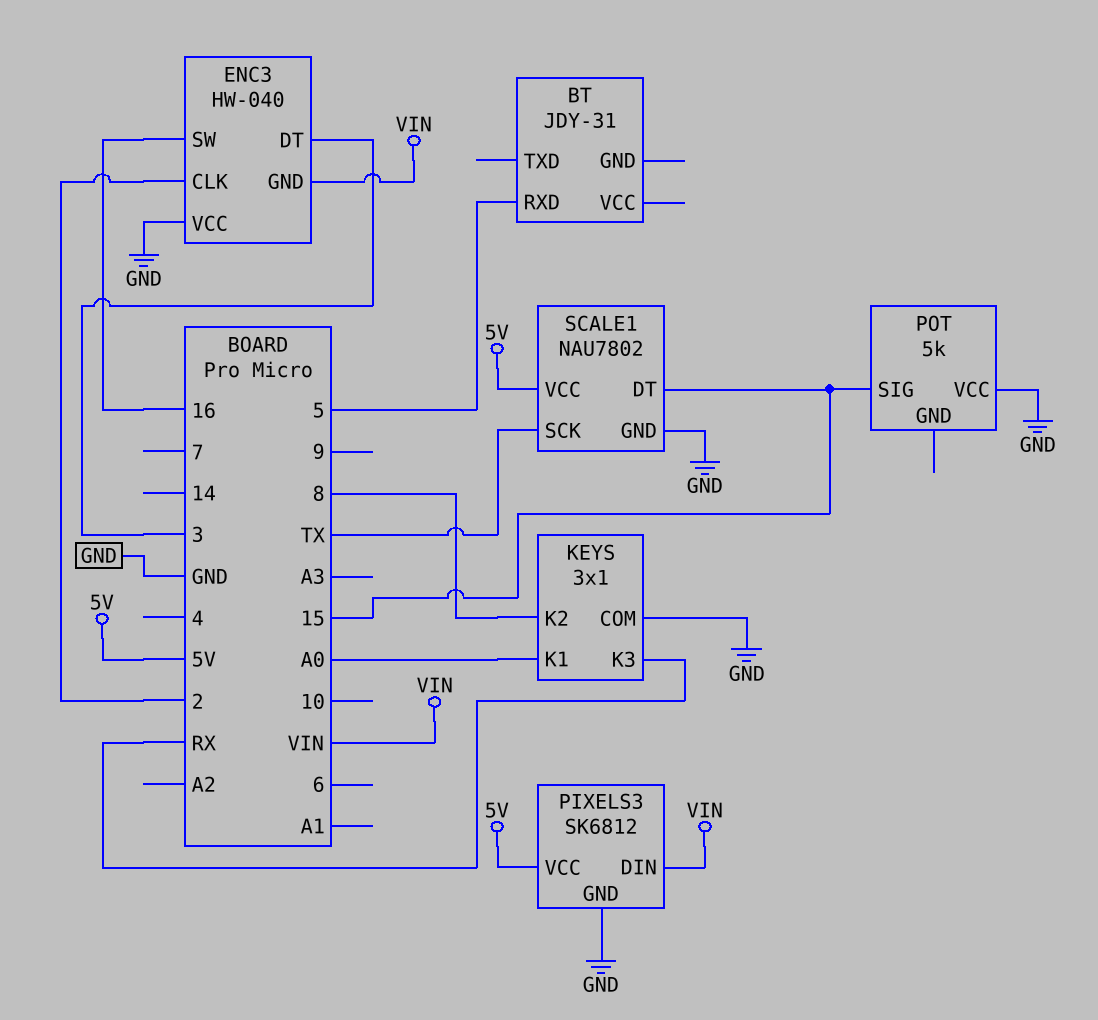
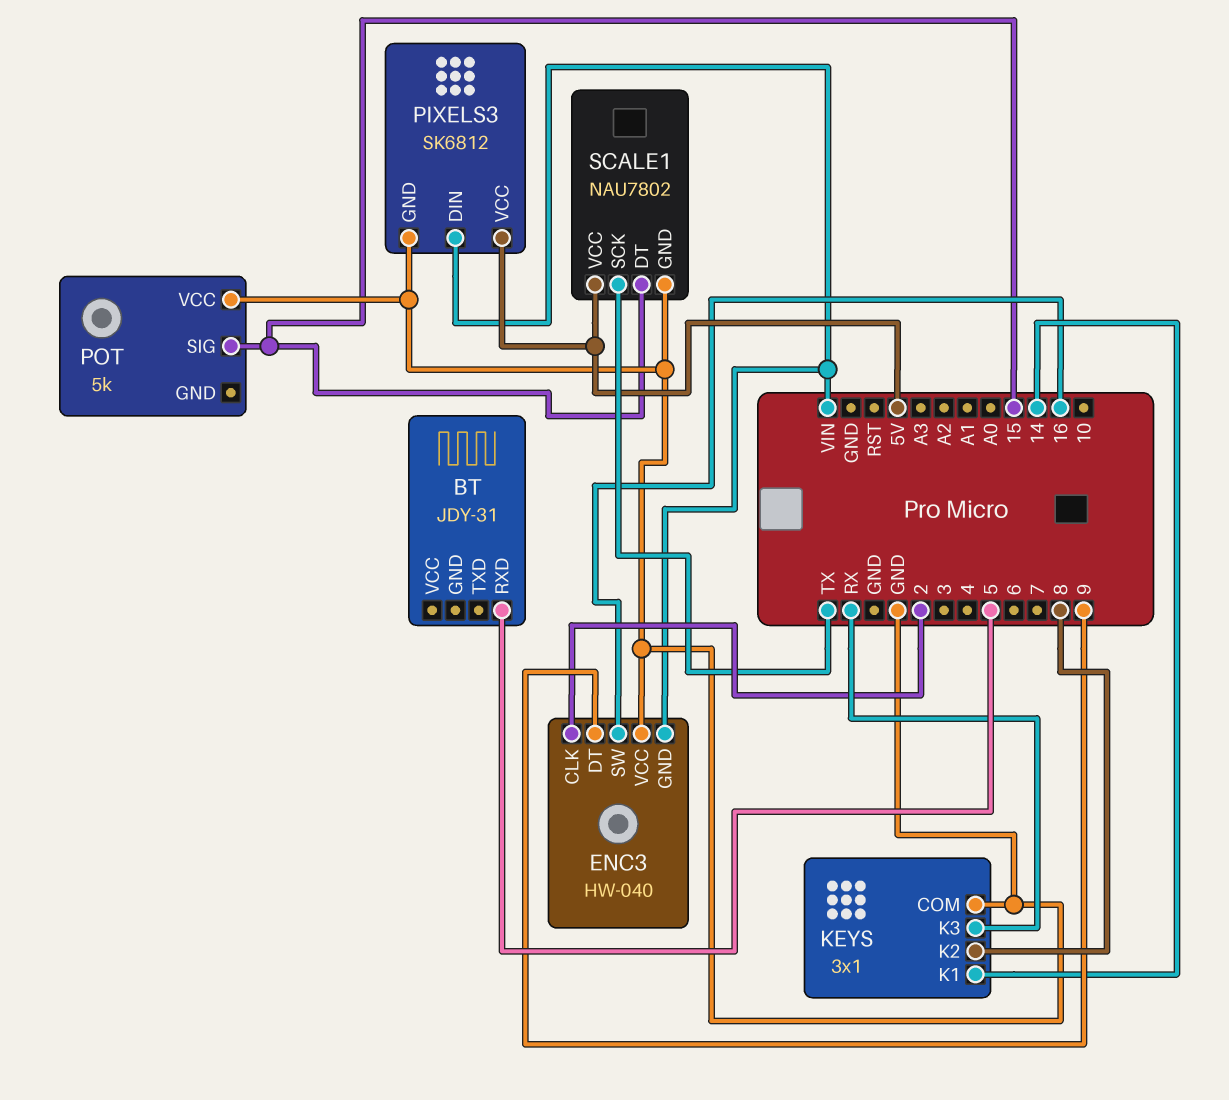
ENC3 pin DT: 3 -> 9
KEYS pin K1: A0 -> 14

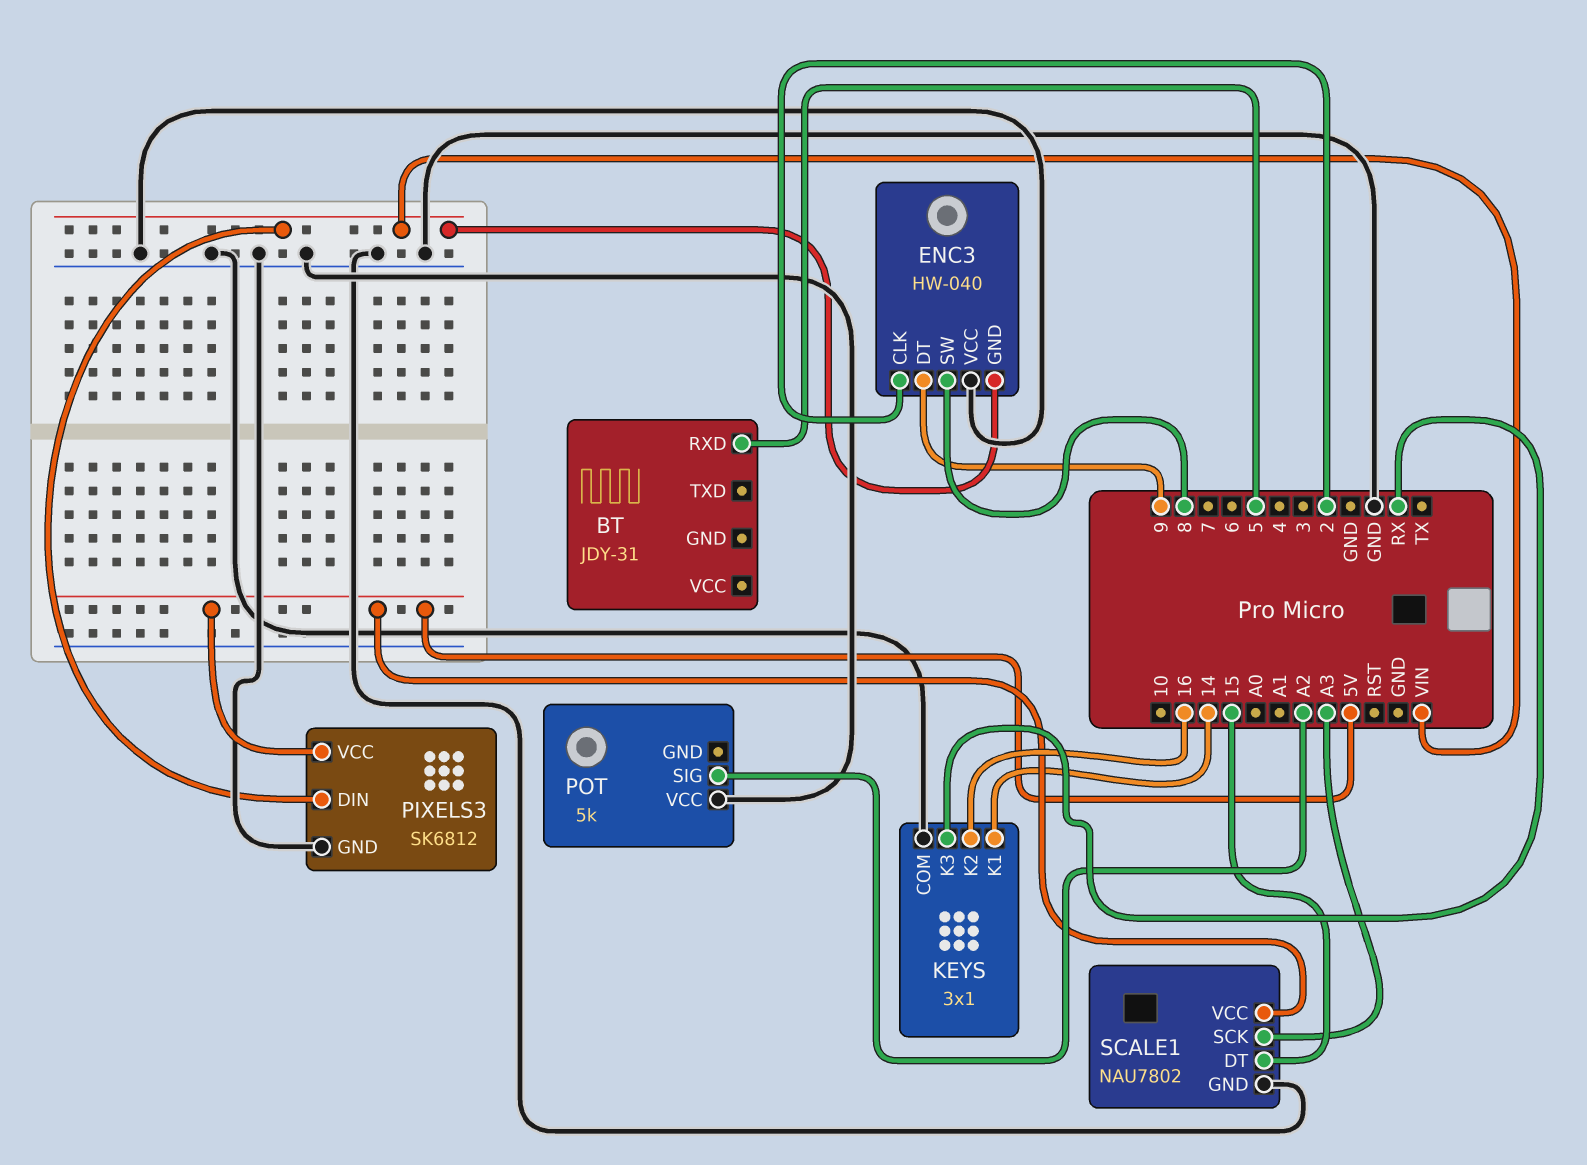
ENC3 pin SW: 16 -> 8
KEYS pin K2: 8 -> 16
POT pin SIG: 15 -> A2
SCALE1 pin SCK: TX -> A3

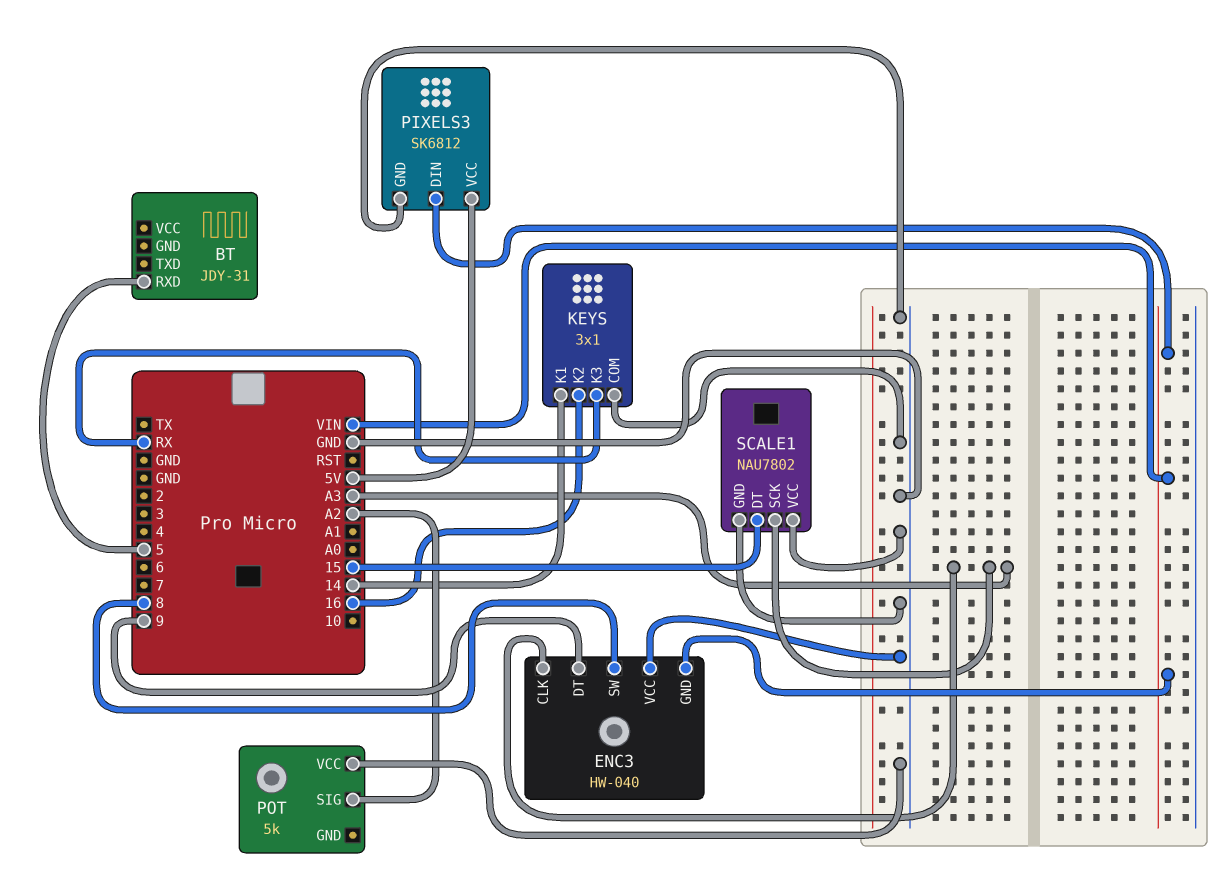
ENC3 pin CLK: 2 -> A3
SCALE1 pin VCC: 5V -> GND

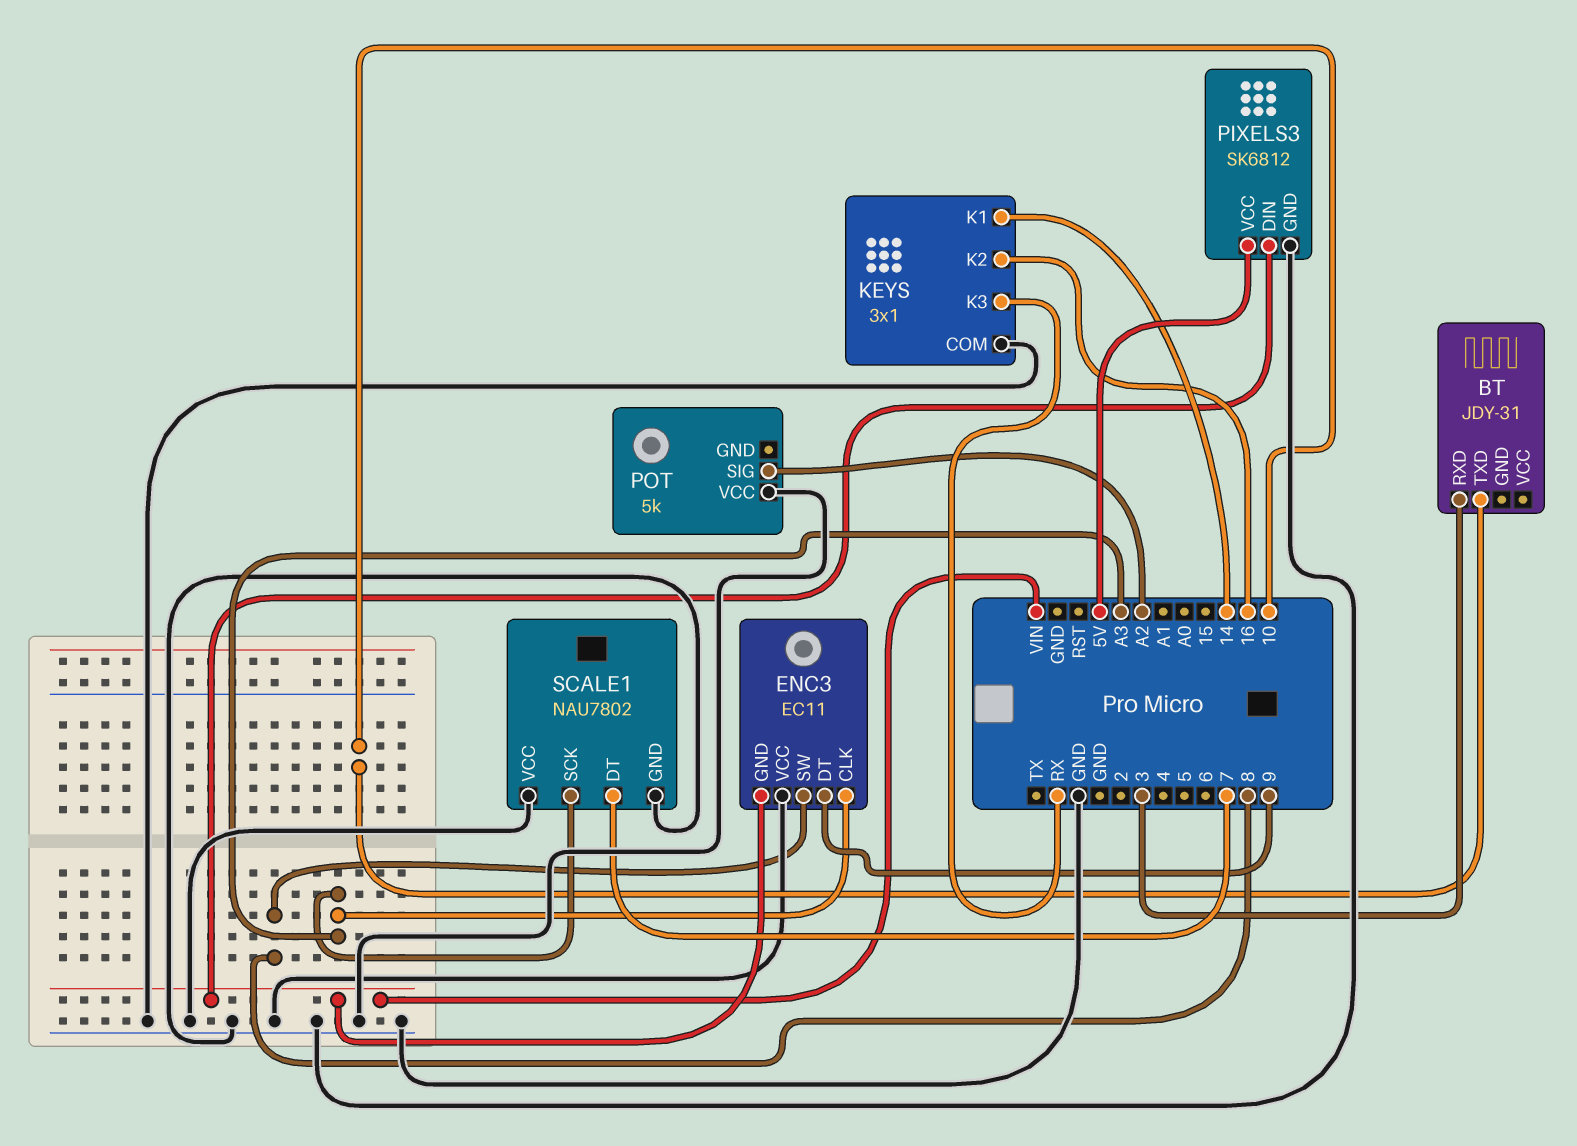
BT pin RXD: 5 -> 3
BT pin TXD: none -> 10
ENC3: HW-040 -> EC11
SCALE1 pin DT: 15 -> 7

